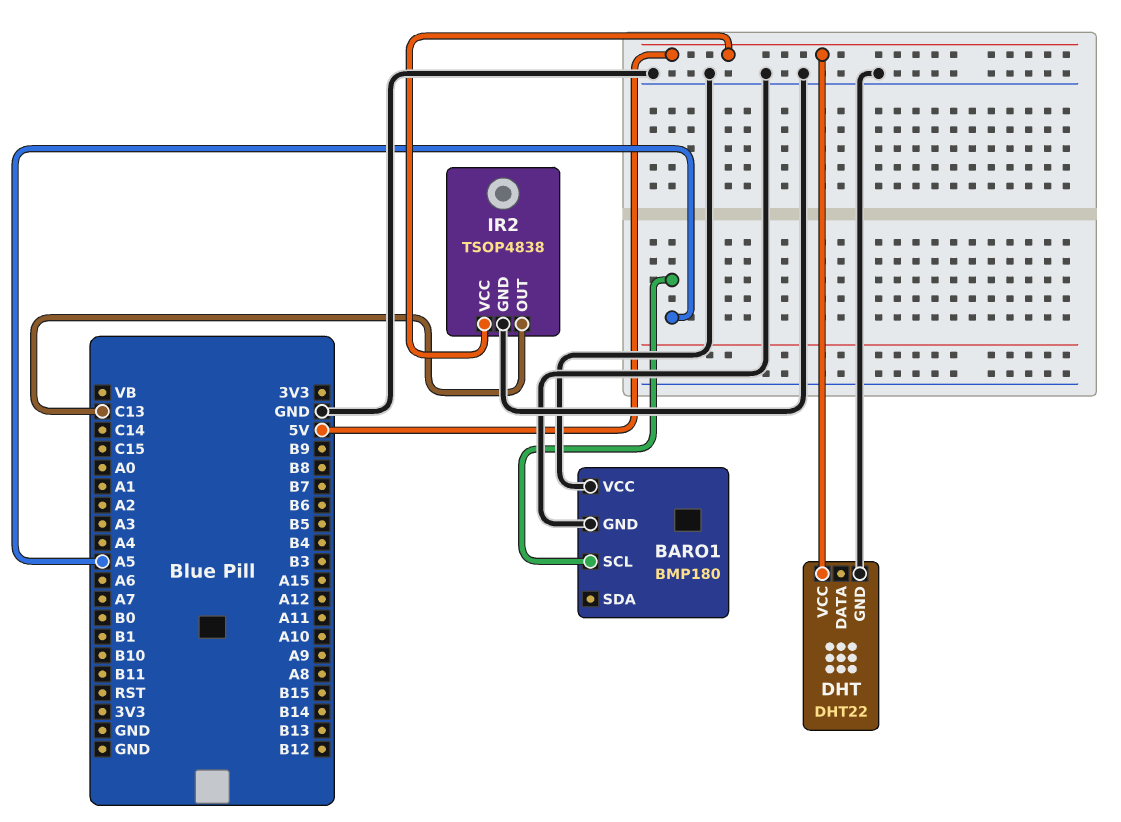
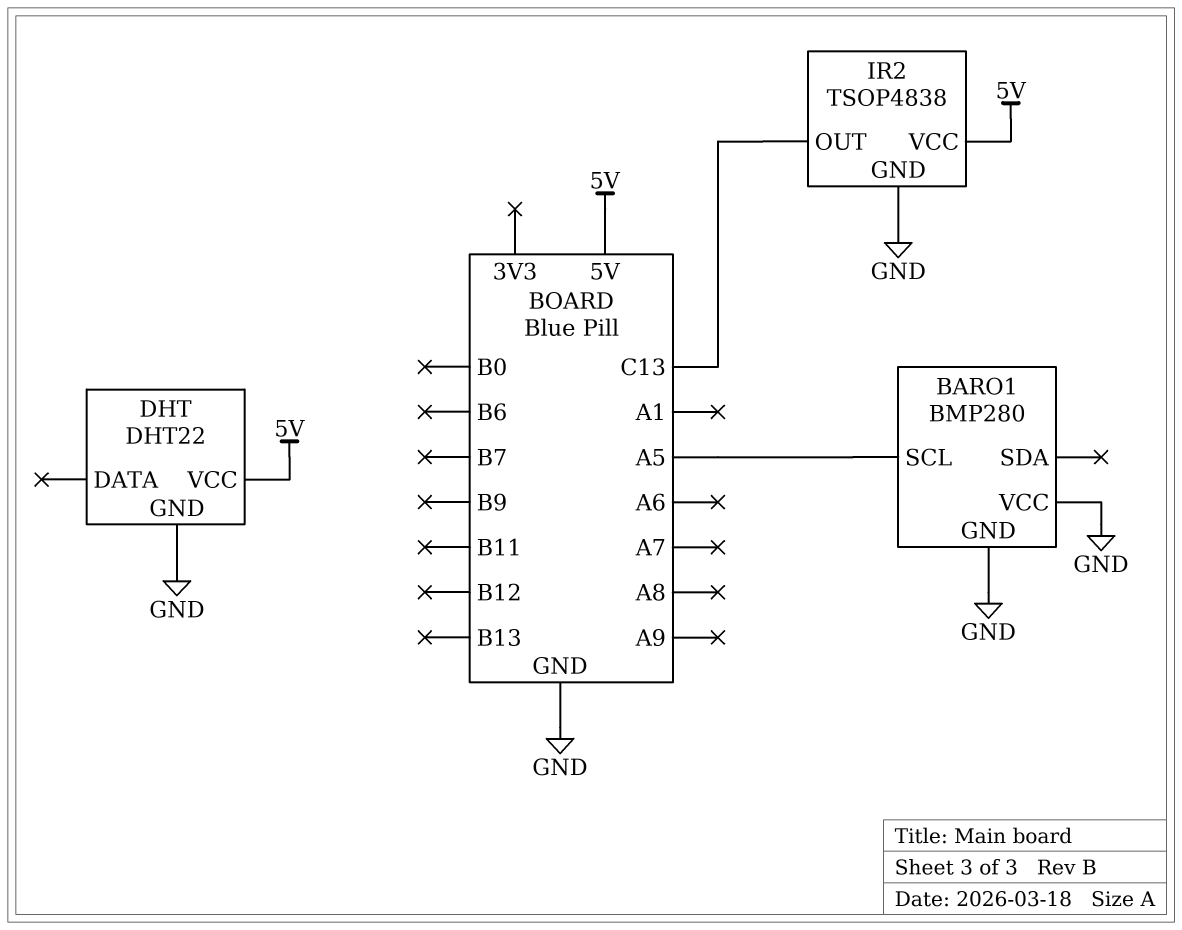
BARO1: BMP180 -> BMP280

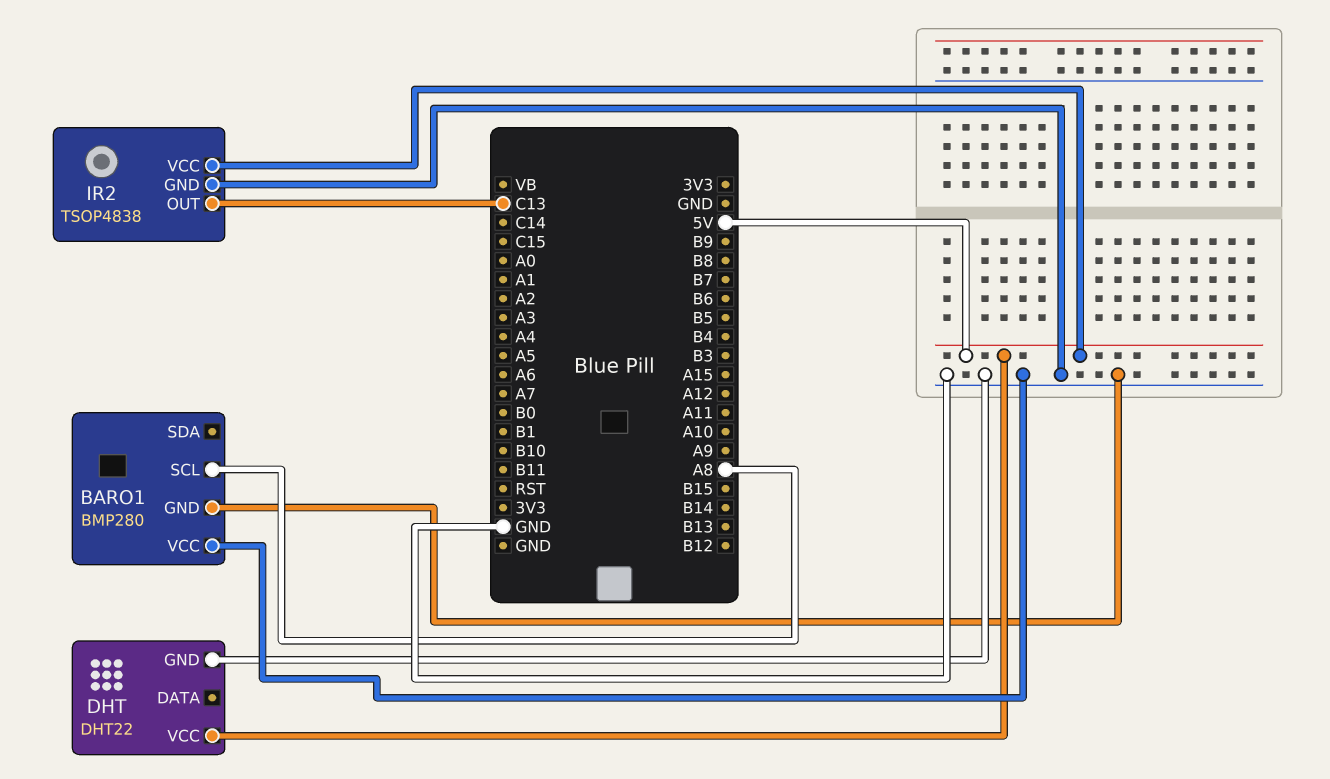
BARO1 pin SCL: A5 -> A8

